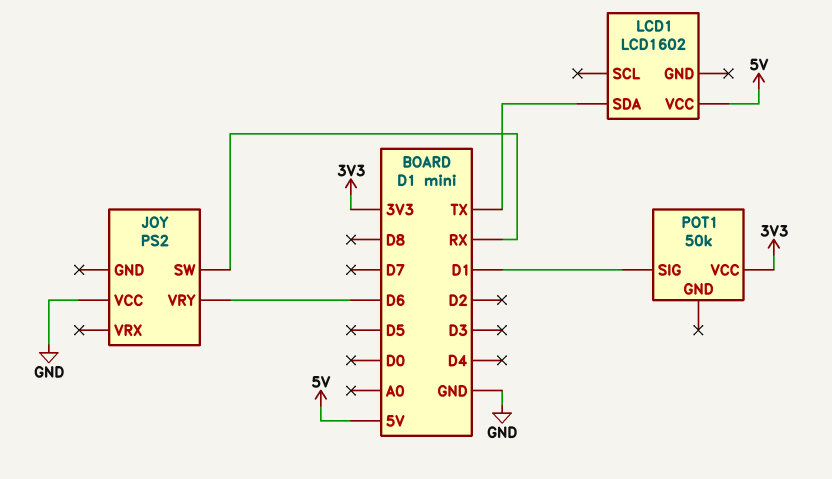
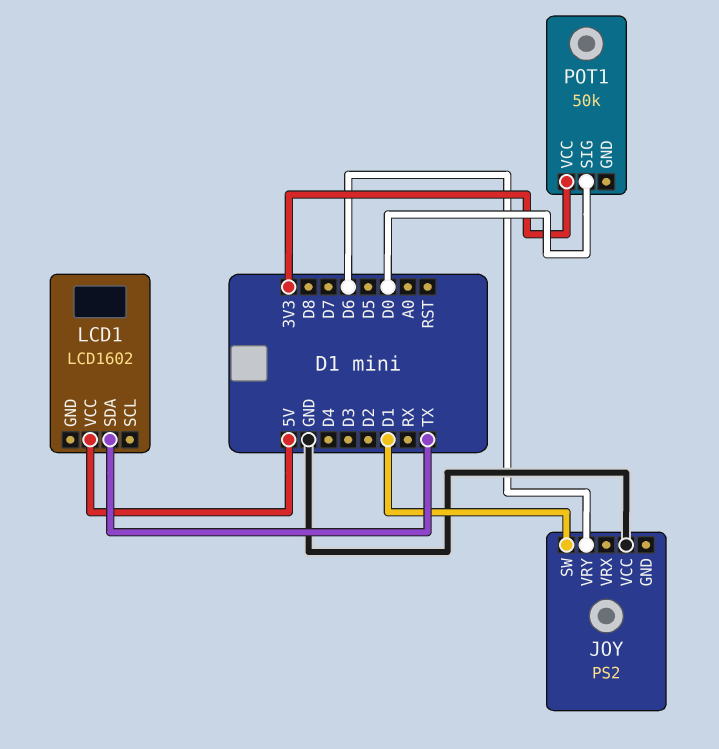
JOY pin SW: RX -> D1
POT1 pin SIG: D1 -> D0

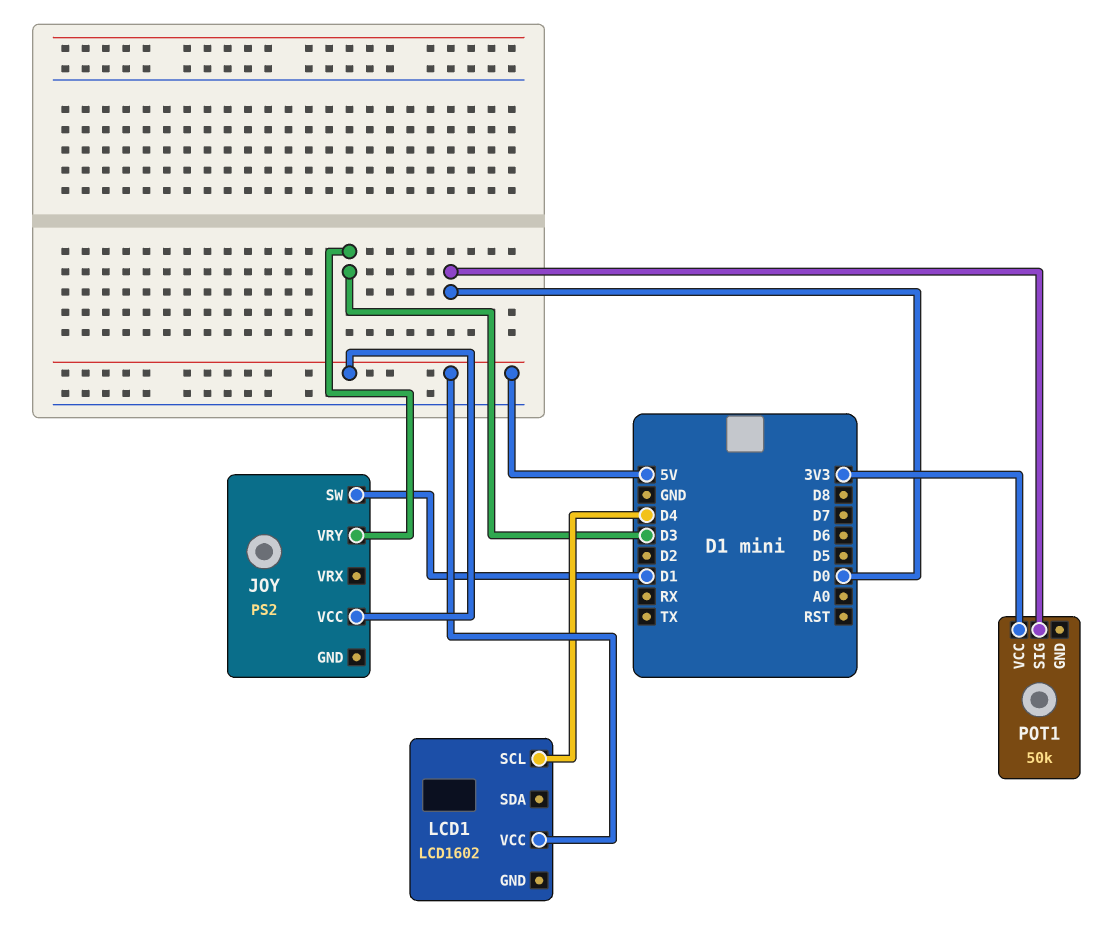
JOY pin VCC: GND -> 5V
JOY pin VRY: D6 -> D3
LCD1 pin SCL: none -> D4
LCD1 pin SDA: TX -> none

